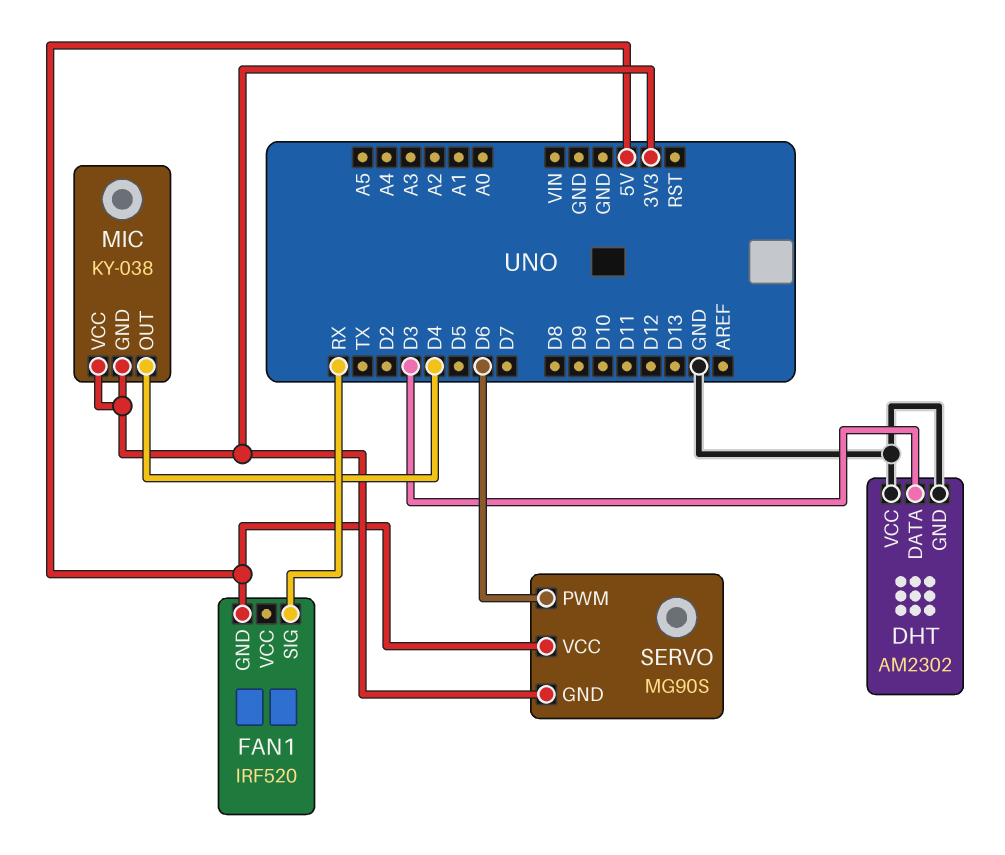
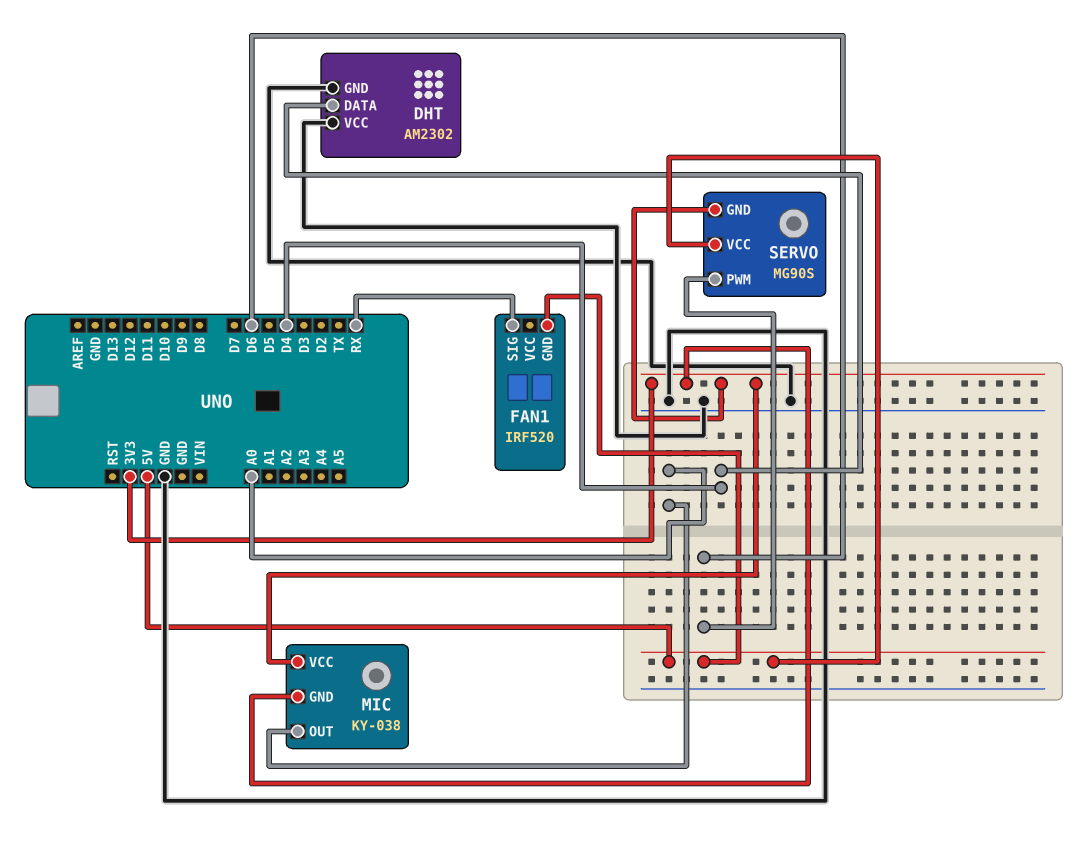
DHT pin DATA: D3 -> D4
MIC pin OUT: D4 -> A0

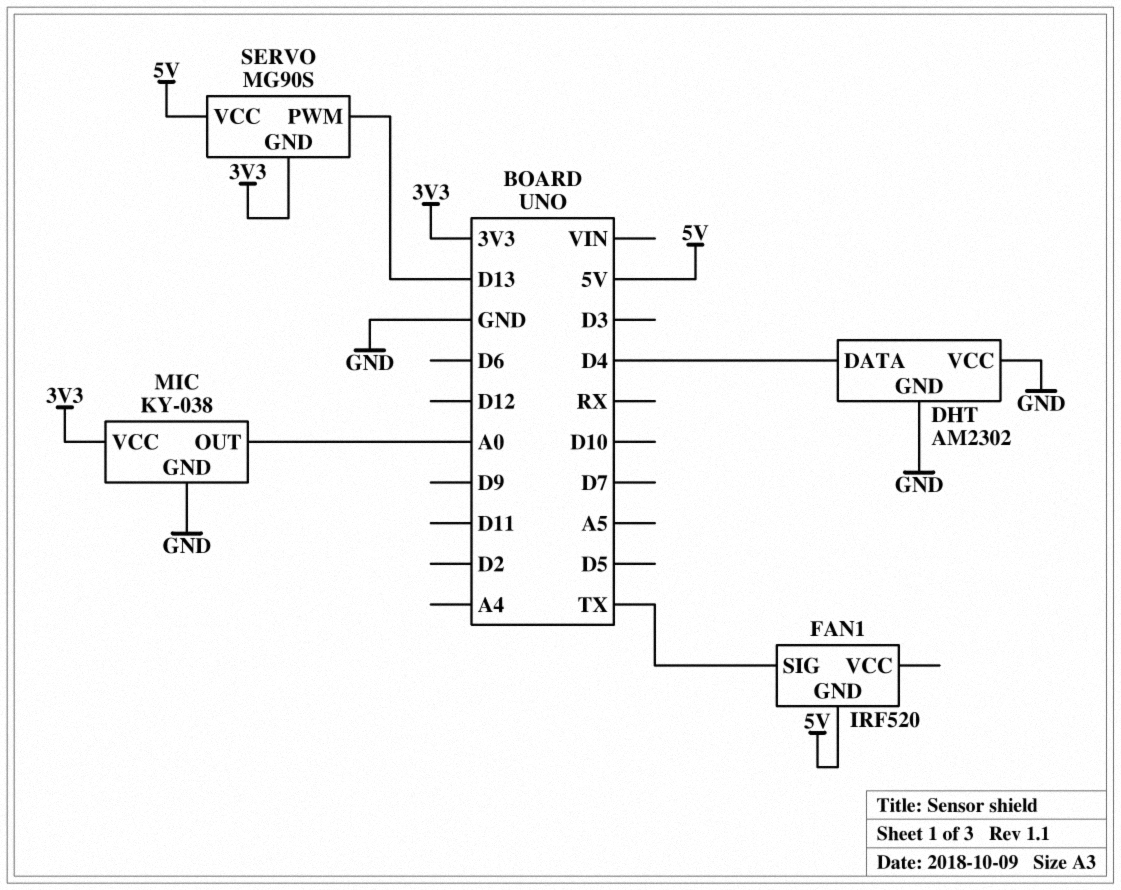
FAN1 pin SIG: RX -> TX
MIC pin GND: 3V3 -> GND
SERVO pin PWM: D6 -> D13

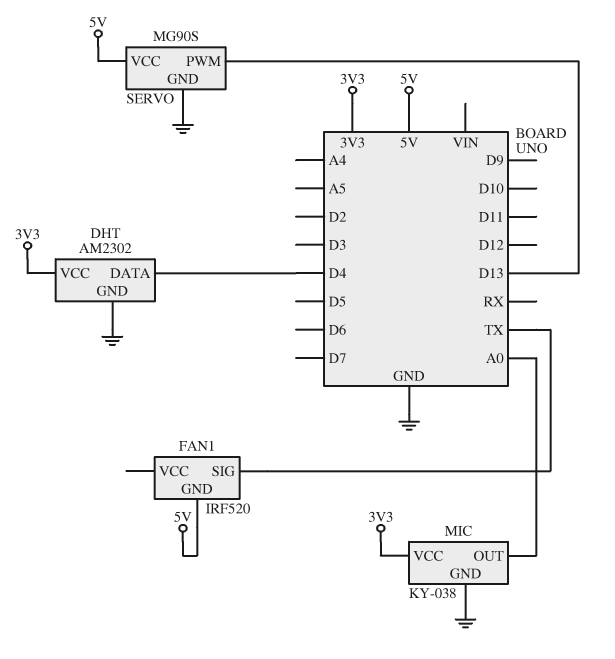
DHT pin VCC: GND -> 3V3
SERVO pin GND: 3V3 -> GND

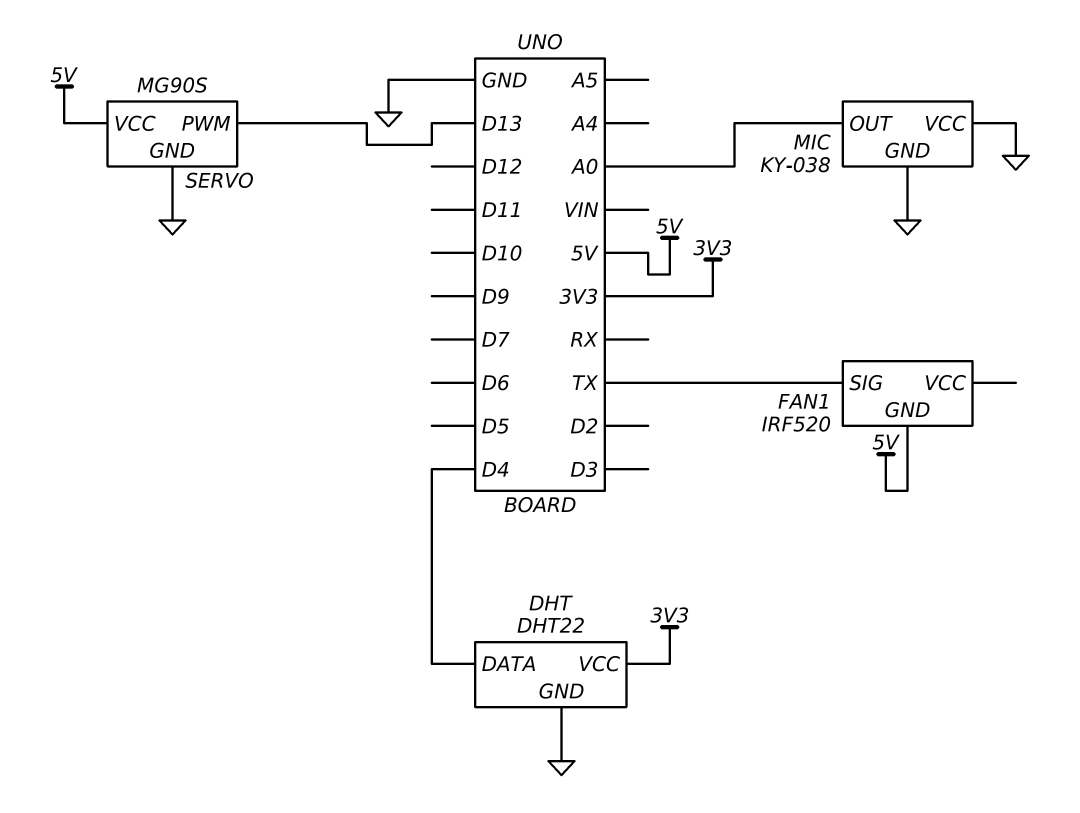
DHT: AM2302 -> DHT22
MIC pin VCC: 3V3 -> GND

